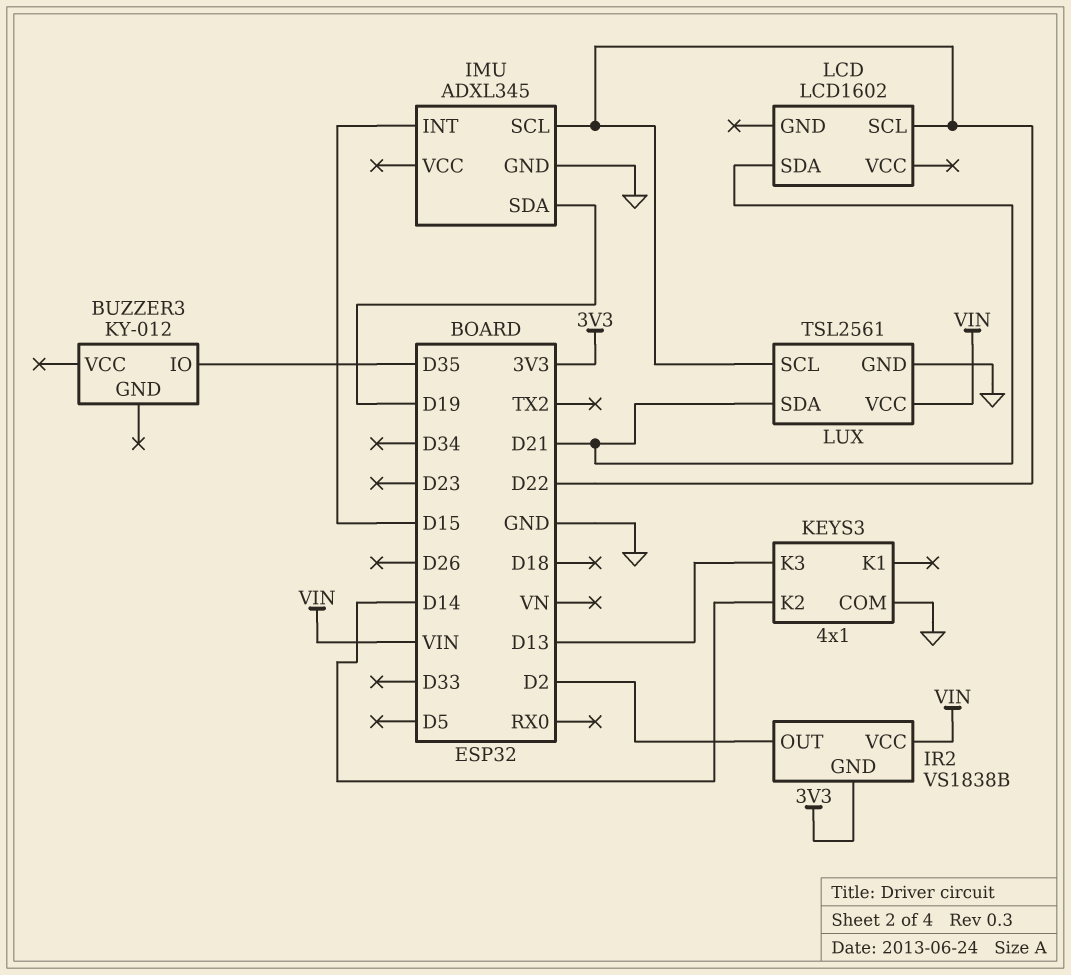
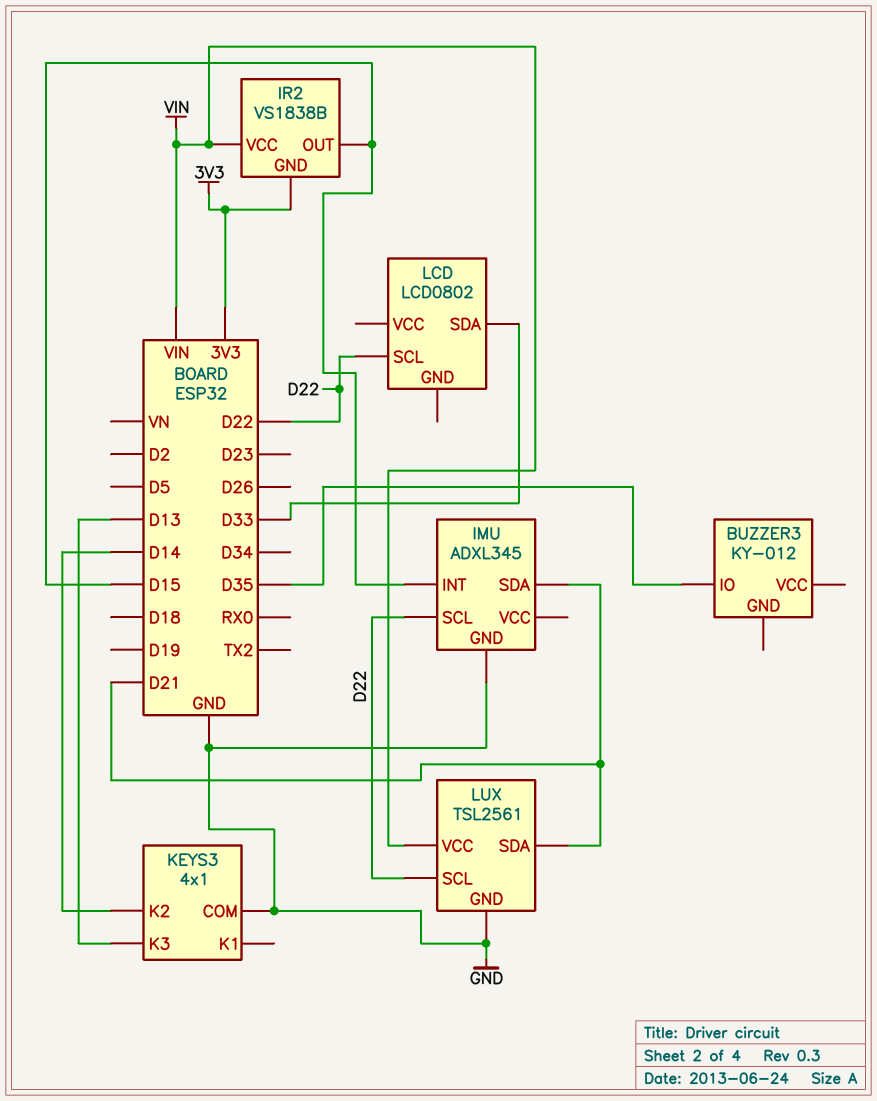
IMU pin SDA: D19 -> D21
IR2 pin OUT: D2 -> D15
LCD: LCD1602 -> LCD0802
LCD pin SDA: D21 -> D33

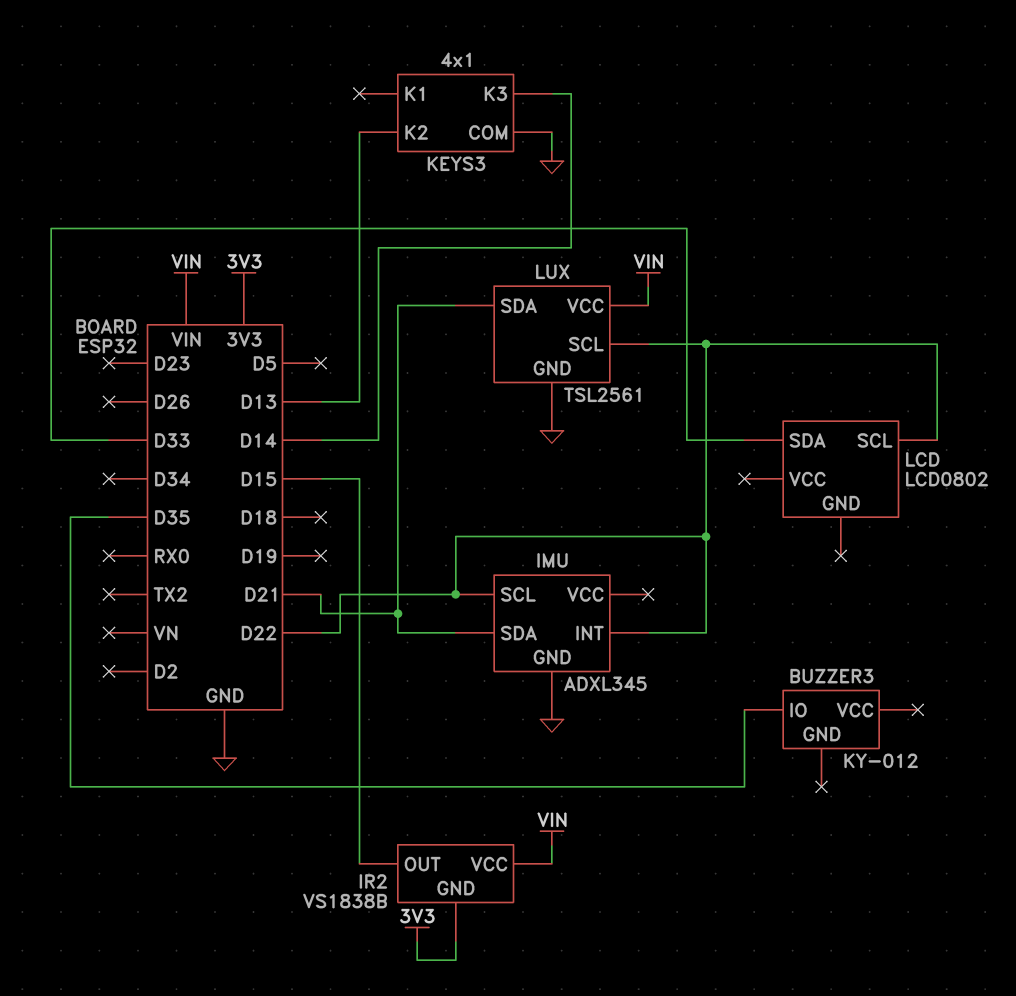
IMU pin INT: D15 -> D22
KEYS3 pin K2: D14 -> D13
KEYS3 pin K3: D13 -> D14

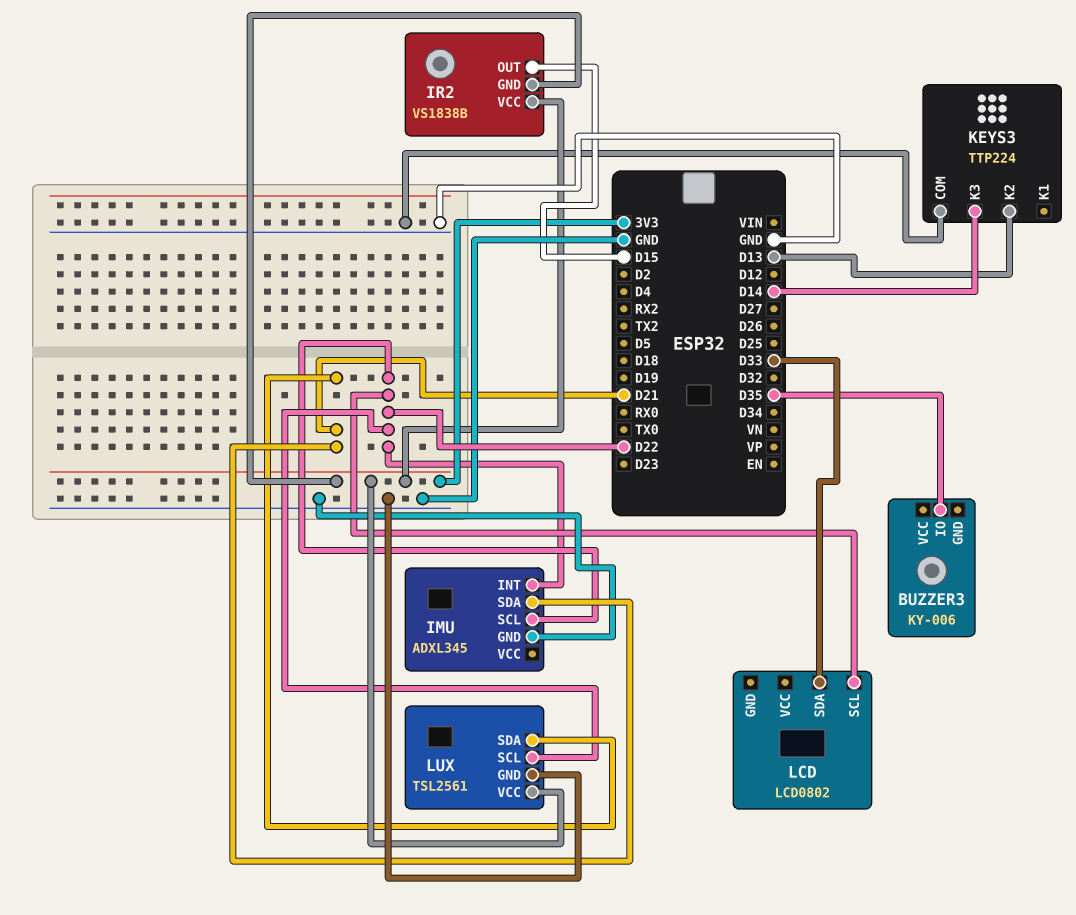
BUZZER3: KY-012 -> KY-006
IR2 pin VCC: VIN -> 3V3
KEYS3: 4x1 -> TTP224
LUX pin VCC: VIN -> 3V3

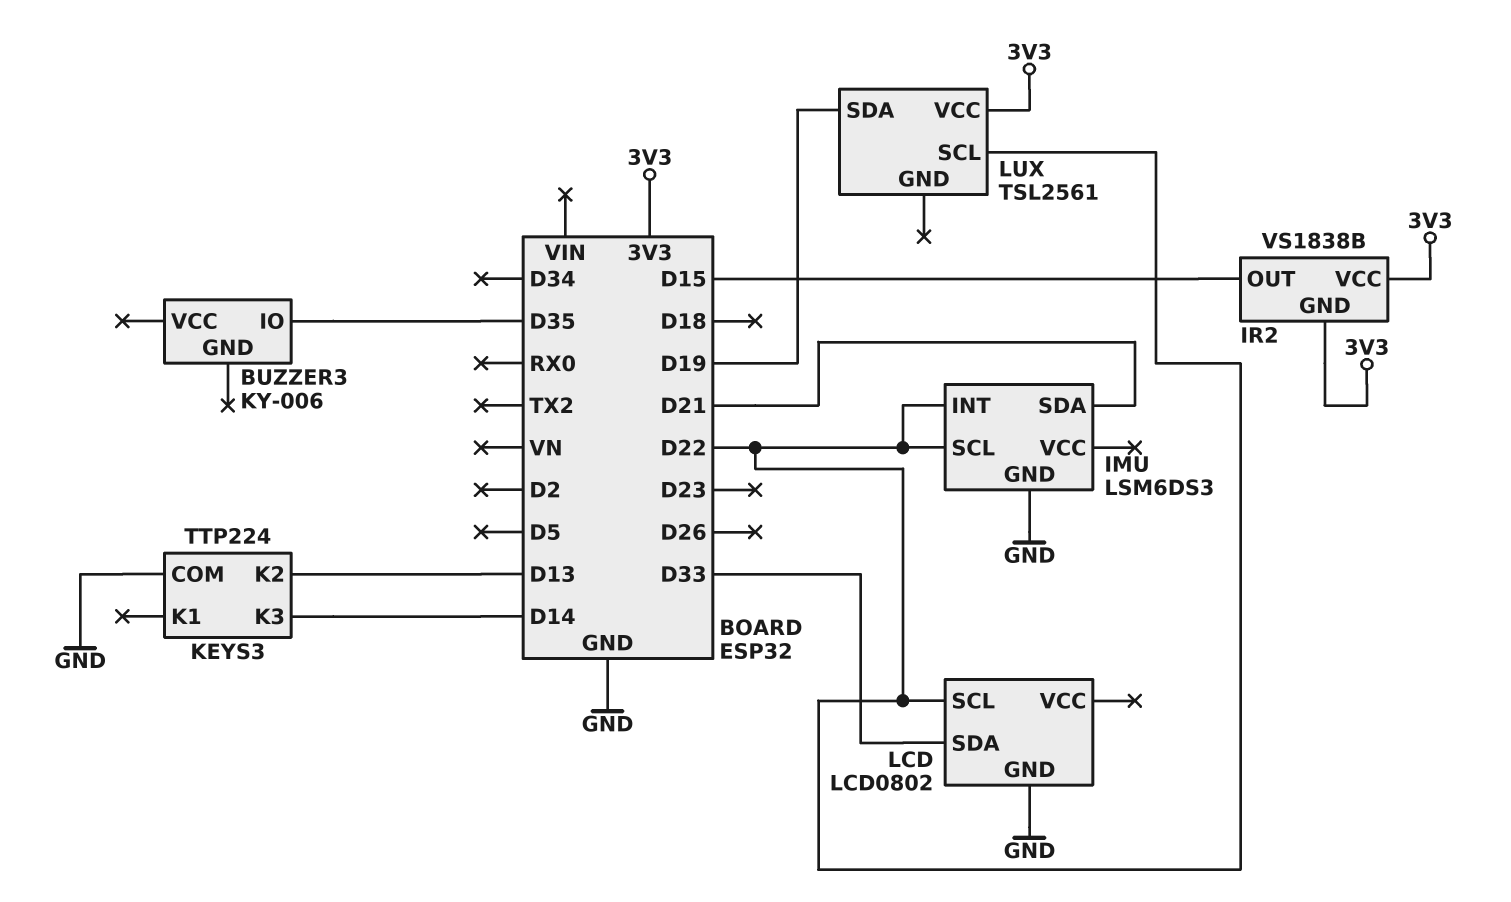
IMU: ADXL345 -> LSM6DS3
LCD pin GND: none -> GND
LUX pin GND: GND -> none
LUX pin SDA: D21 -> D19

